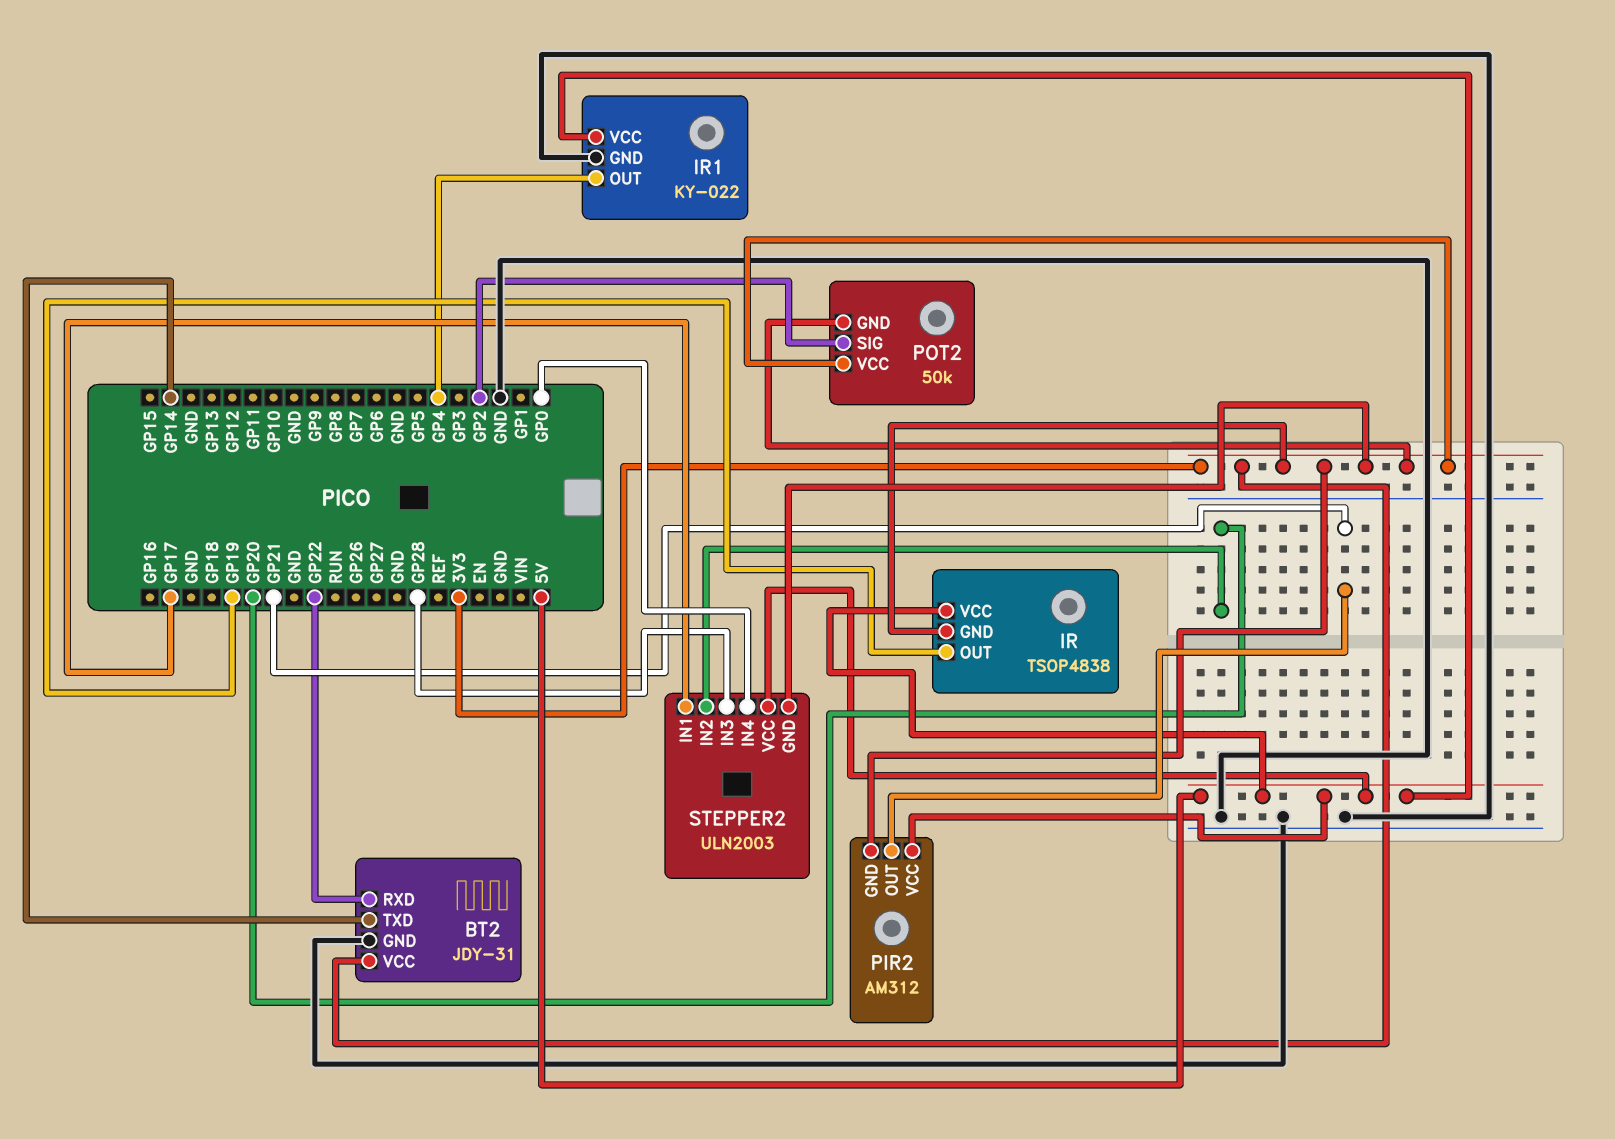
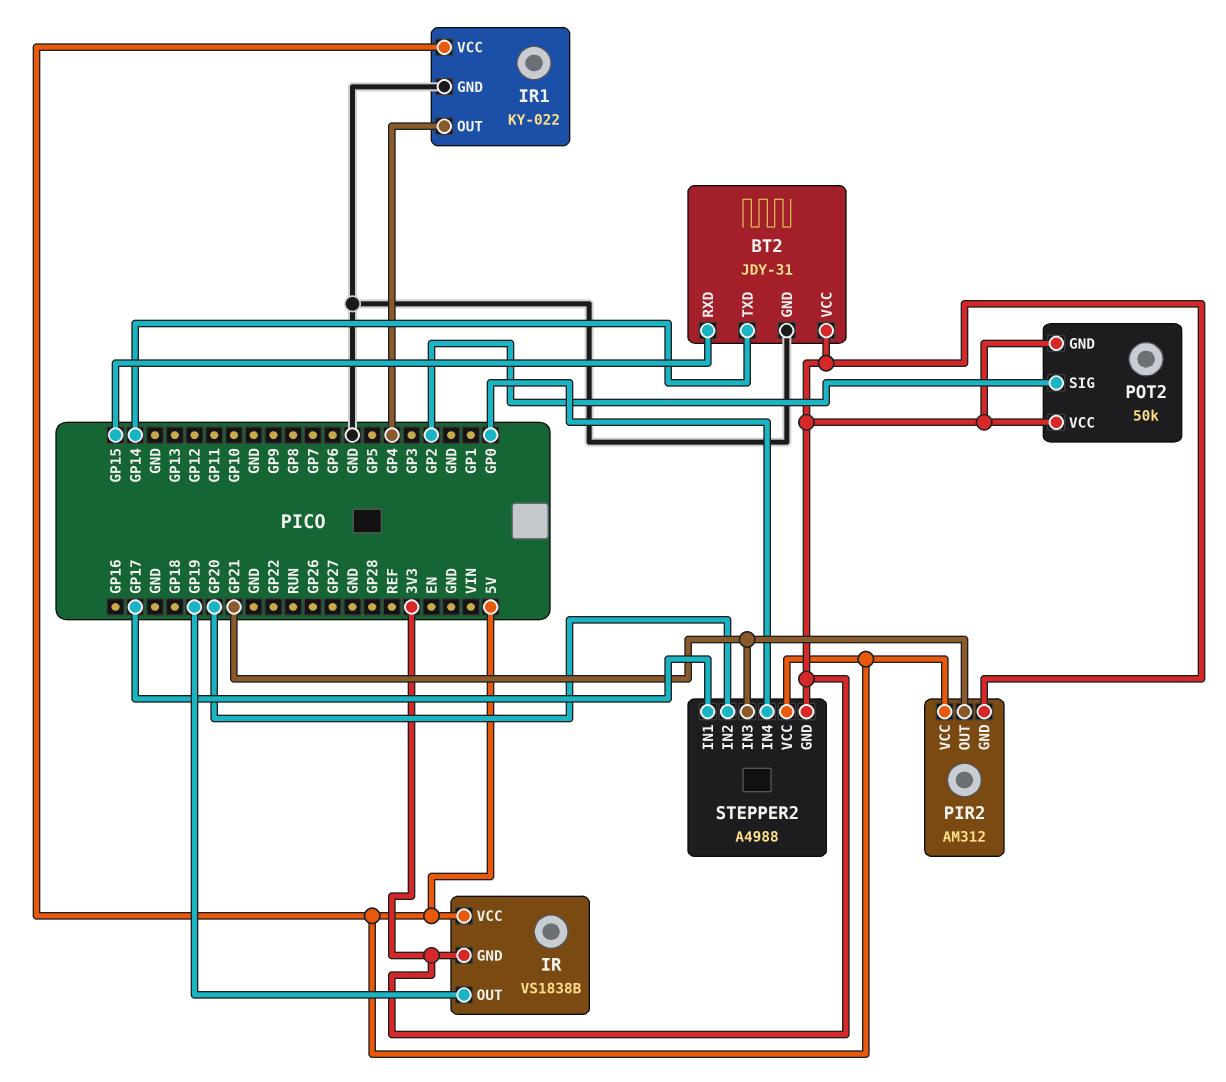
BT2 pin RXD: GP22 -> GP15
IR: TSOP4838 -> VS1838B
STEPPER2: ULN2003 -> A4988
STEPPER2 pin IN3: GP28 -> GP21

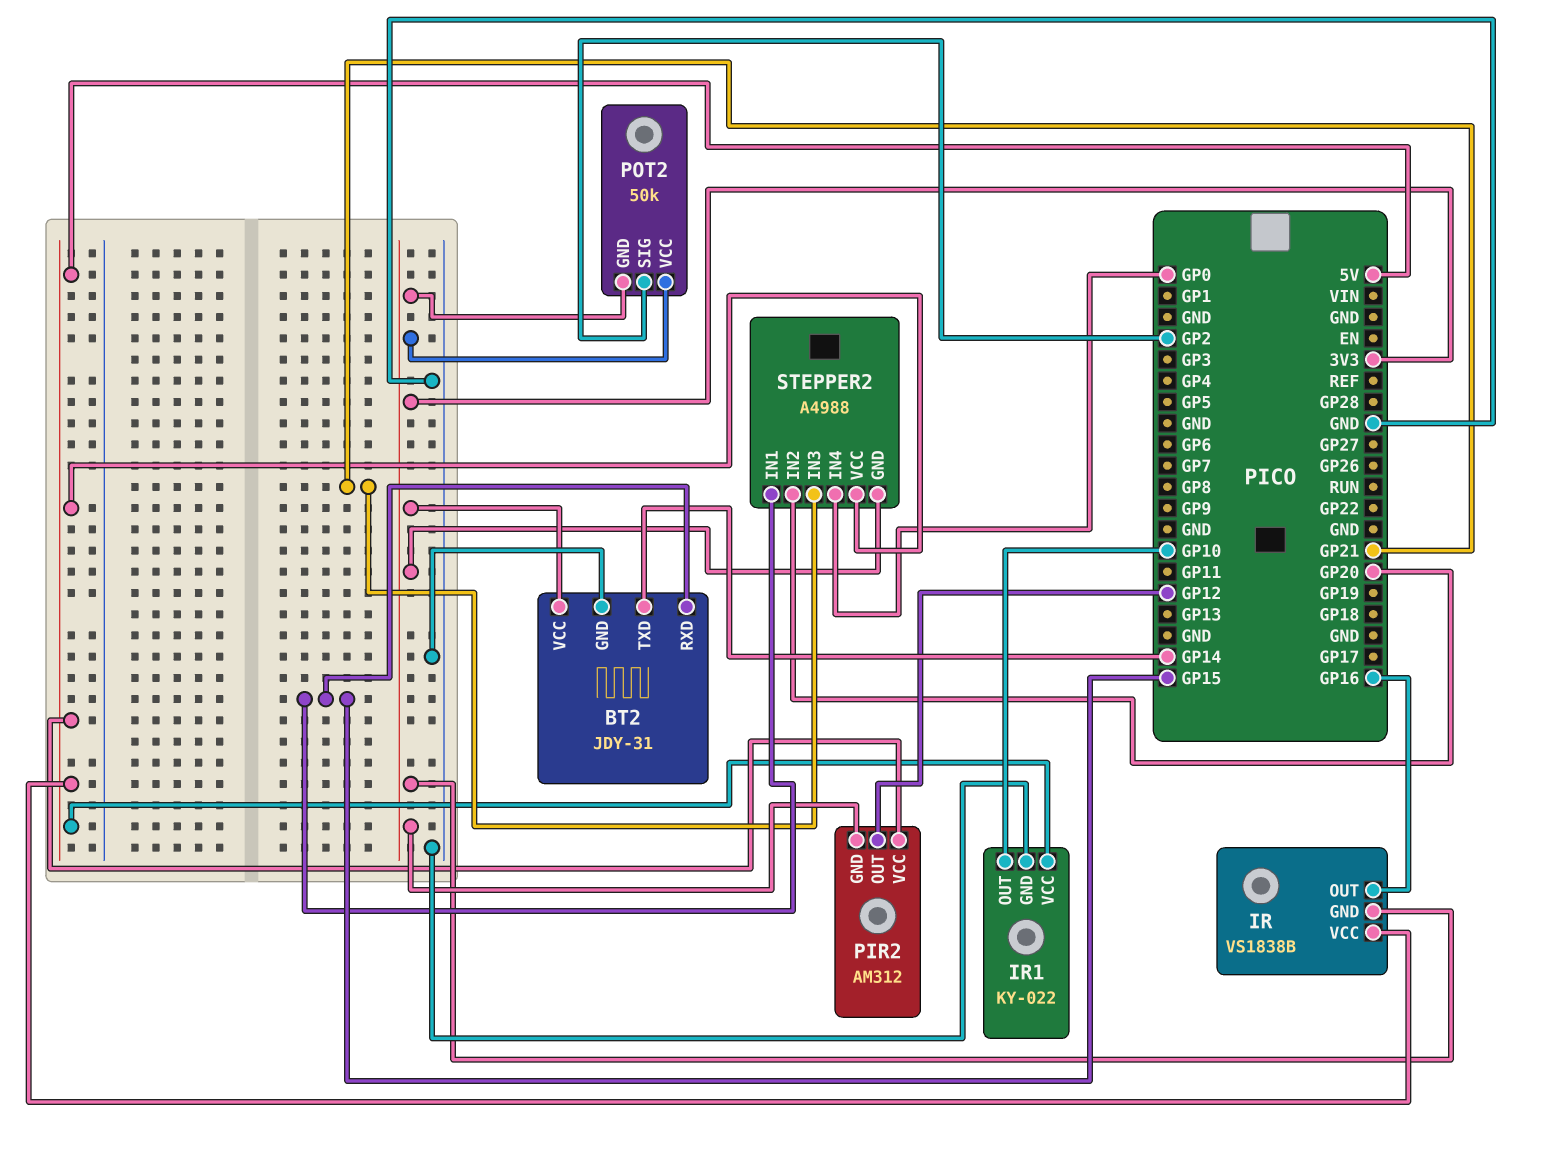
IR pin OUT: GP19 -> GP16
IR1 pin OUT: GP4 -> GP10
PIR2 pin OUT: GP21 -> GP12
STEPPER2 pin IN1: GP17 -> GP15

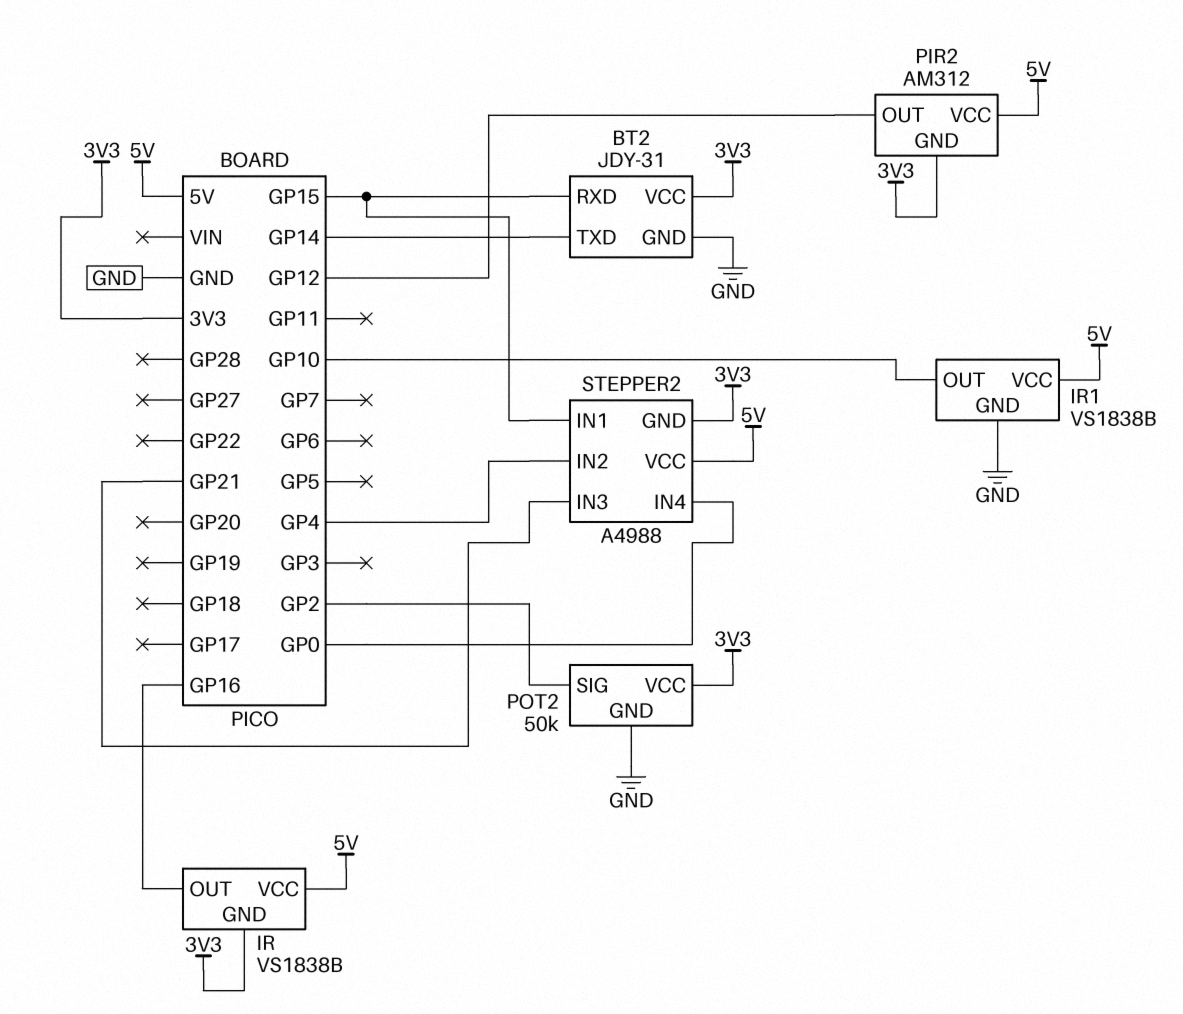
IR1: KY-022 -> VS1838B
POT2 pin GND: 3V3 -> GND
STEPPER2 pin IN2: GP20 -> GP4

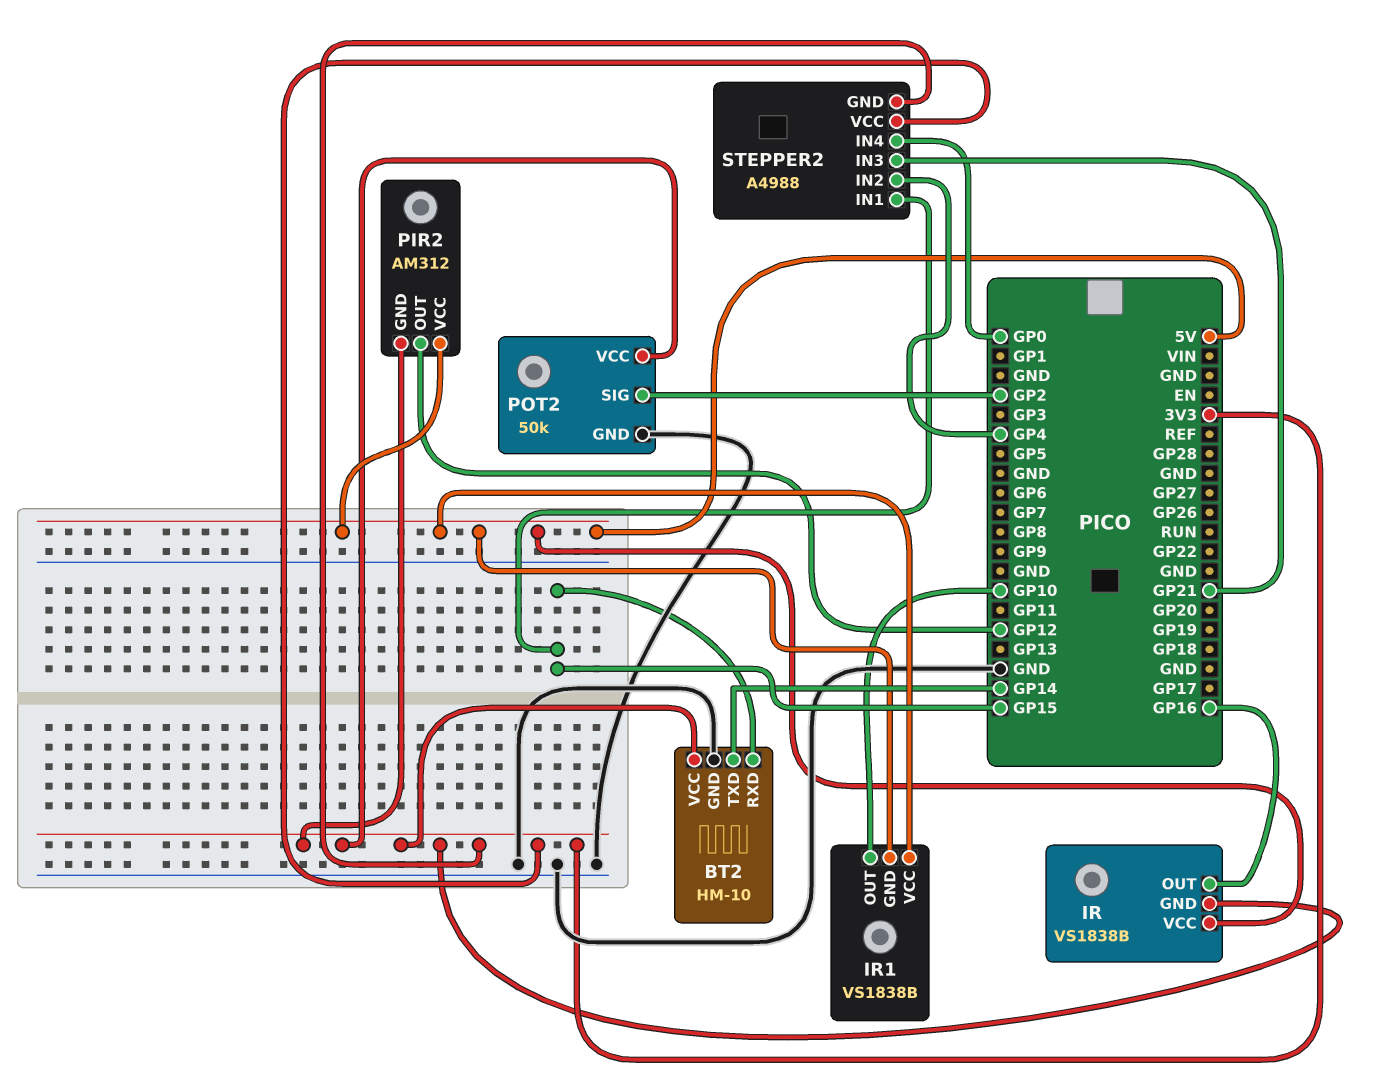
BT2: JDY-31 -> HM-10
IR1 pin GND: GND -> 5V
STEPPER2 pin VCC: 5V -> 3V3

